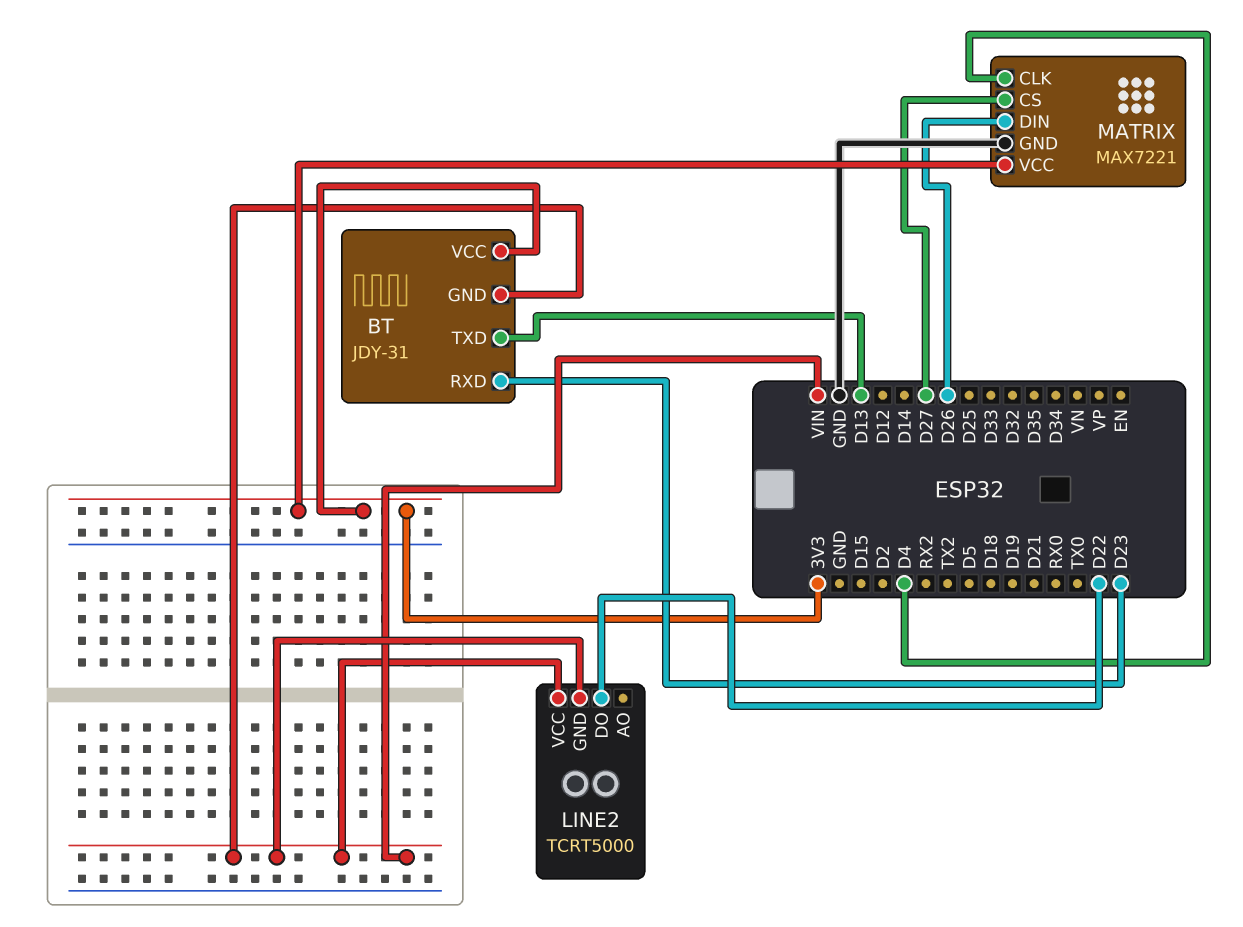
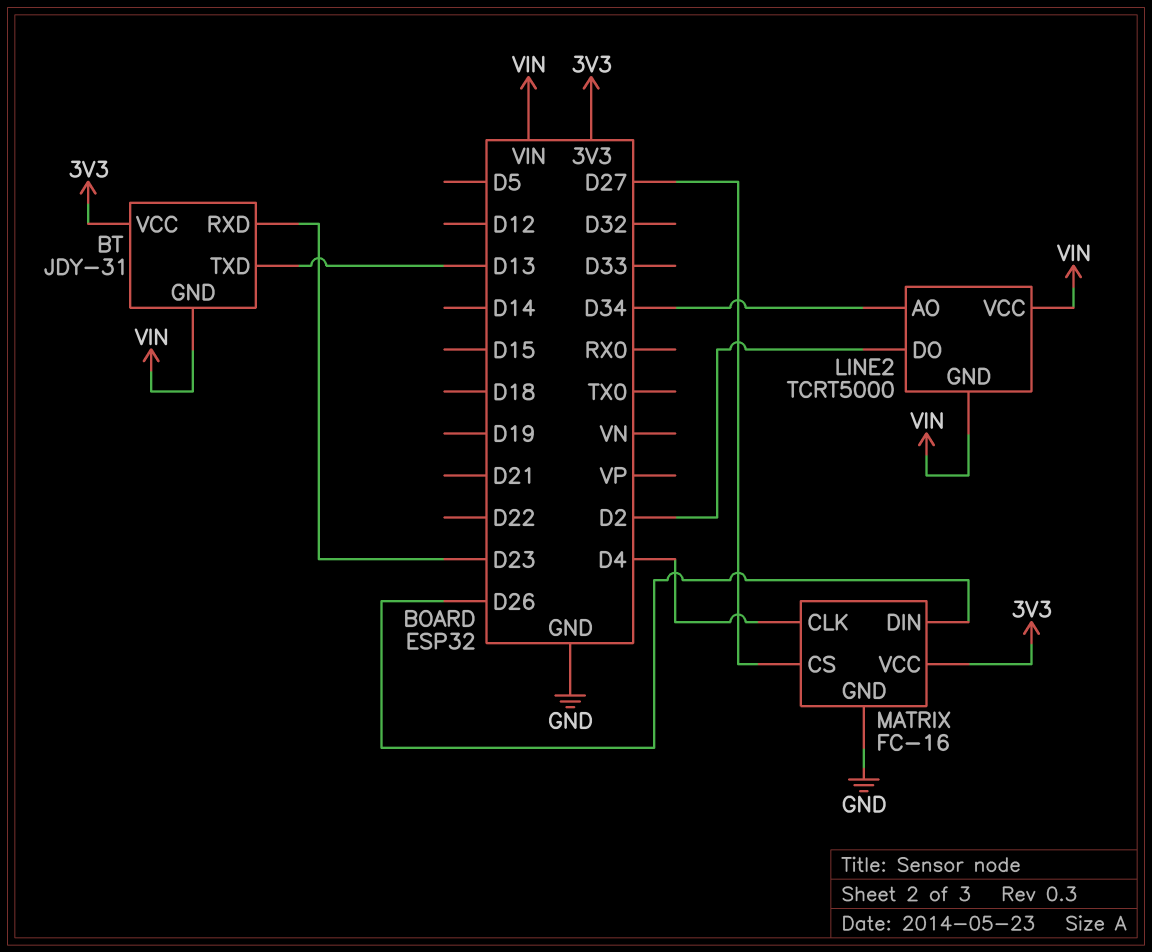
LINE2 pin AO: none -> D34
LINE2 pin DO: D22 -> D2
MATRIX: MAX7221 -> FC-16

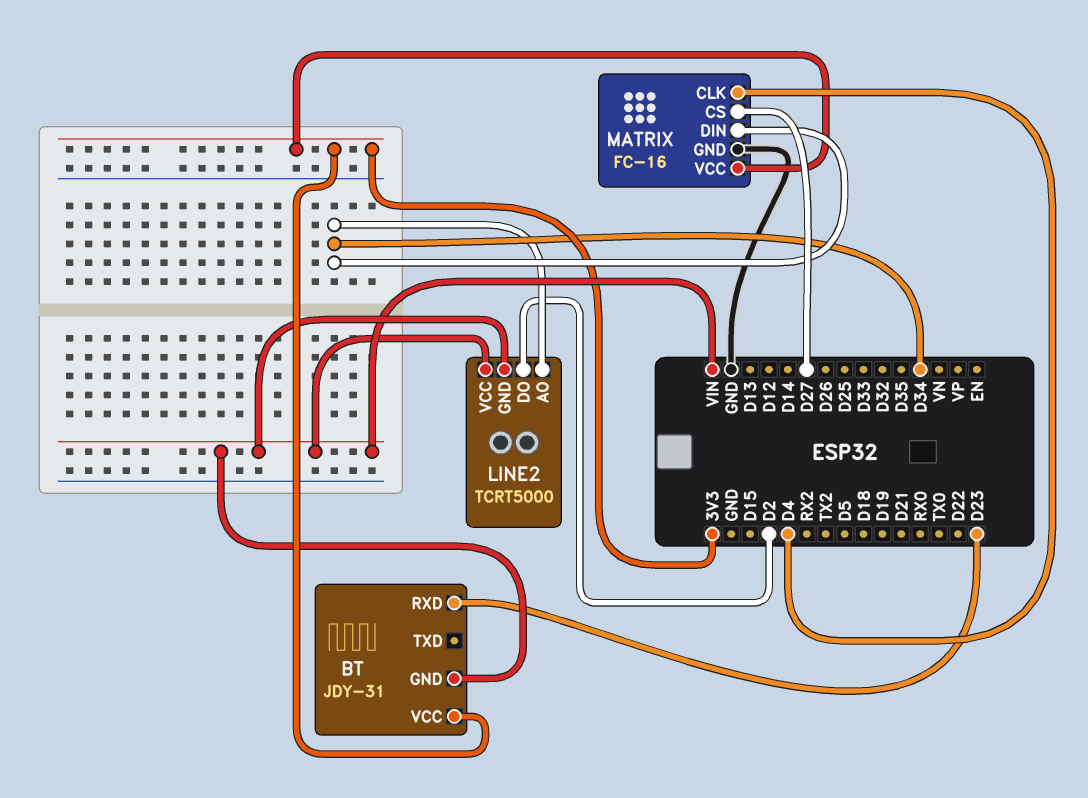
BT pin TXD: D13 -> none
MATRIX pin DIN: D26 -> D34

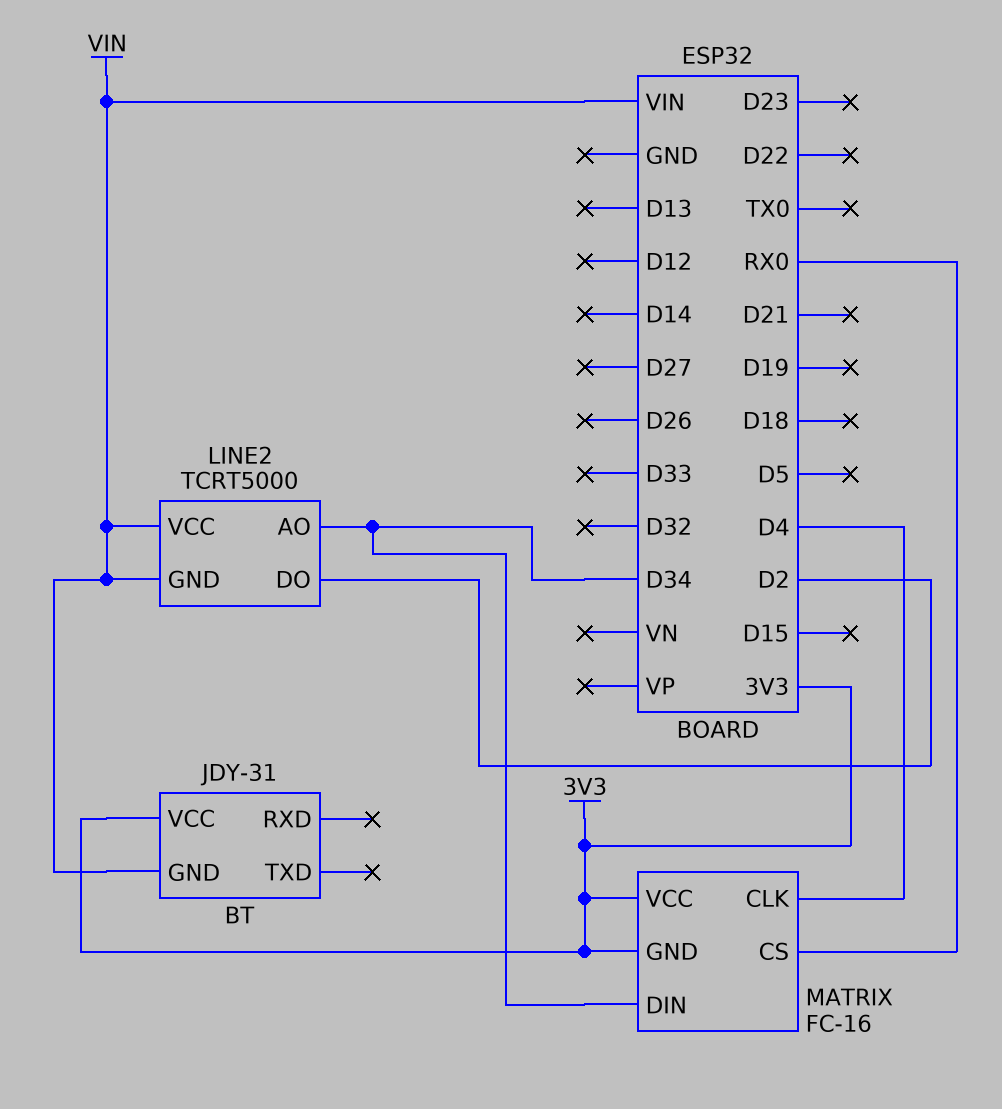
BT pin RXD: D23 -> none
MATRIX pin CS: D27 -> RX0
MATRIX pin GND: GND -> 3V3

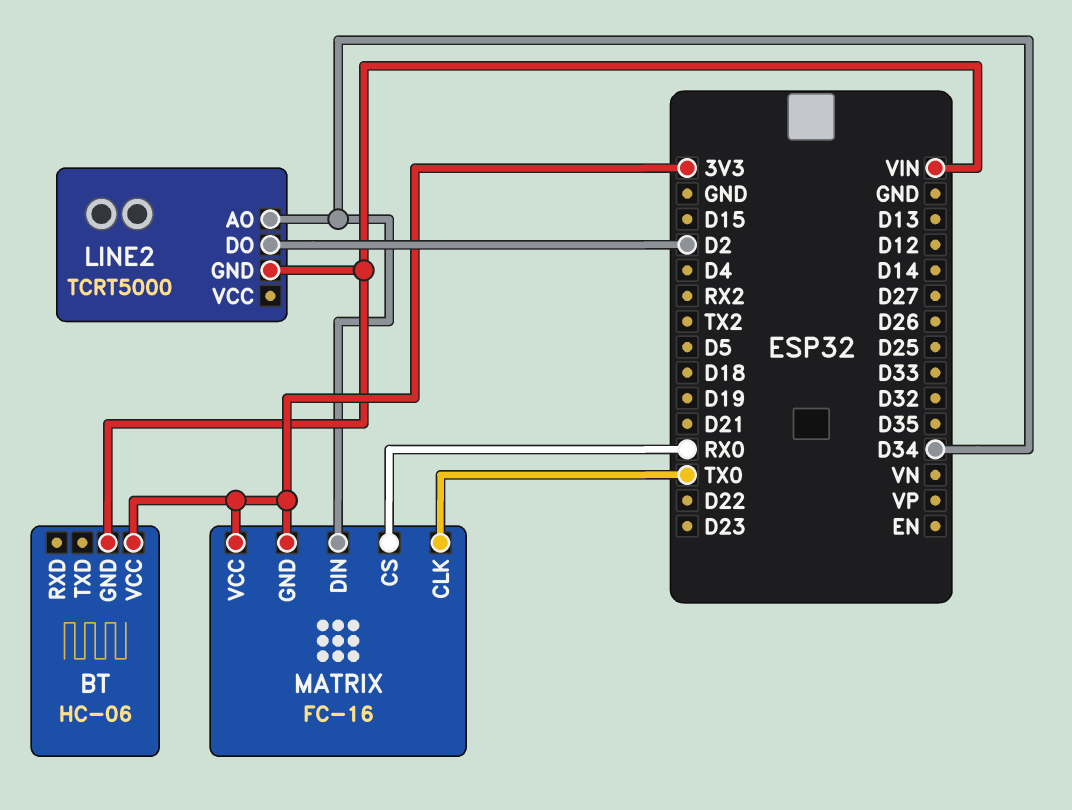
BT: JDY-31 -> HC-06
LINE2 pin VCC: VIN -> none
MATRIX pin CLK: D4 -> TX0

